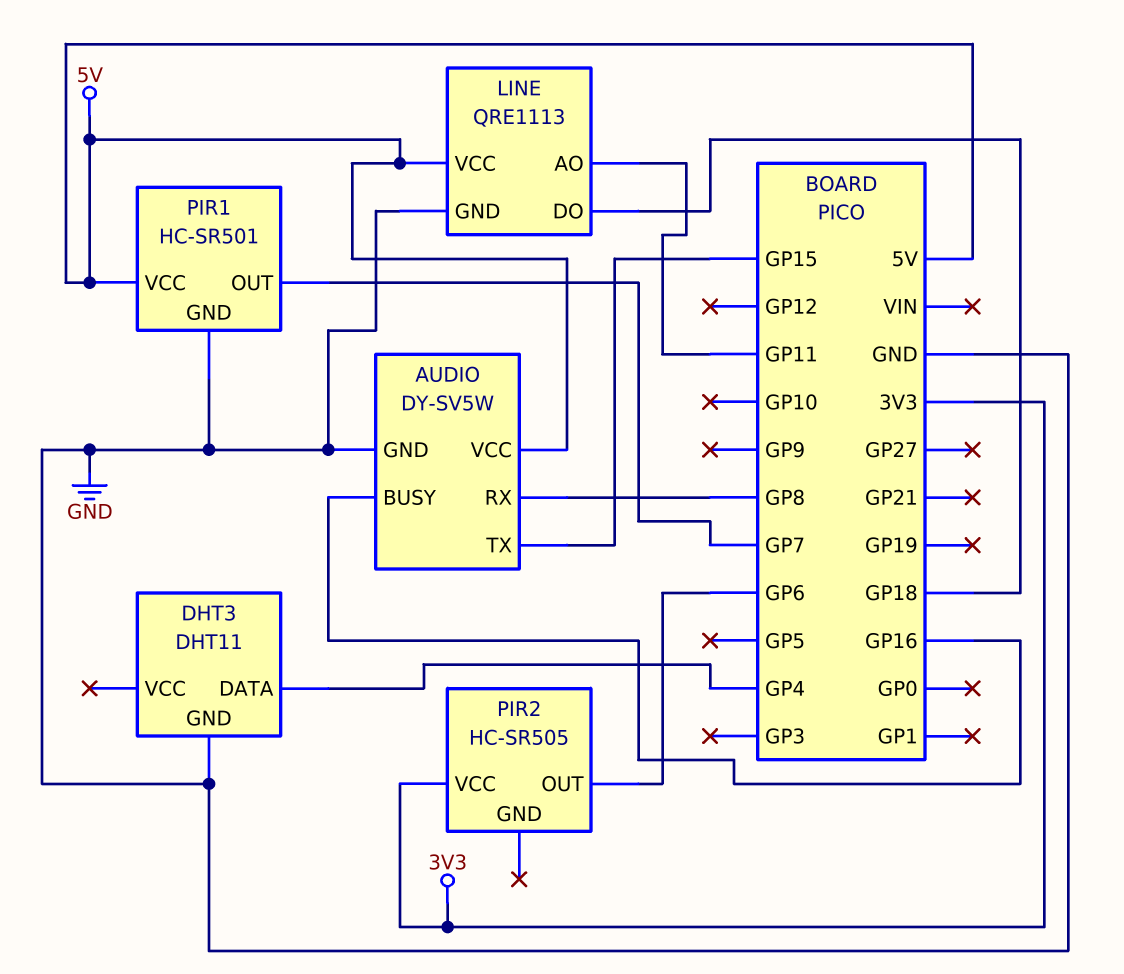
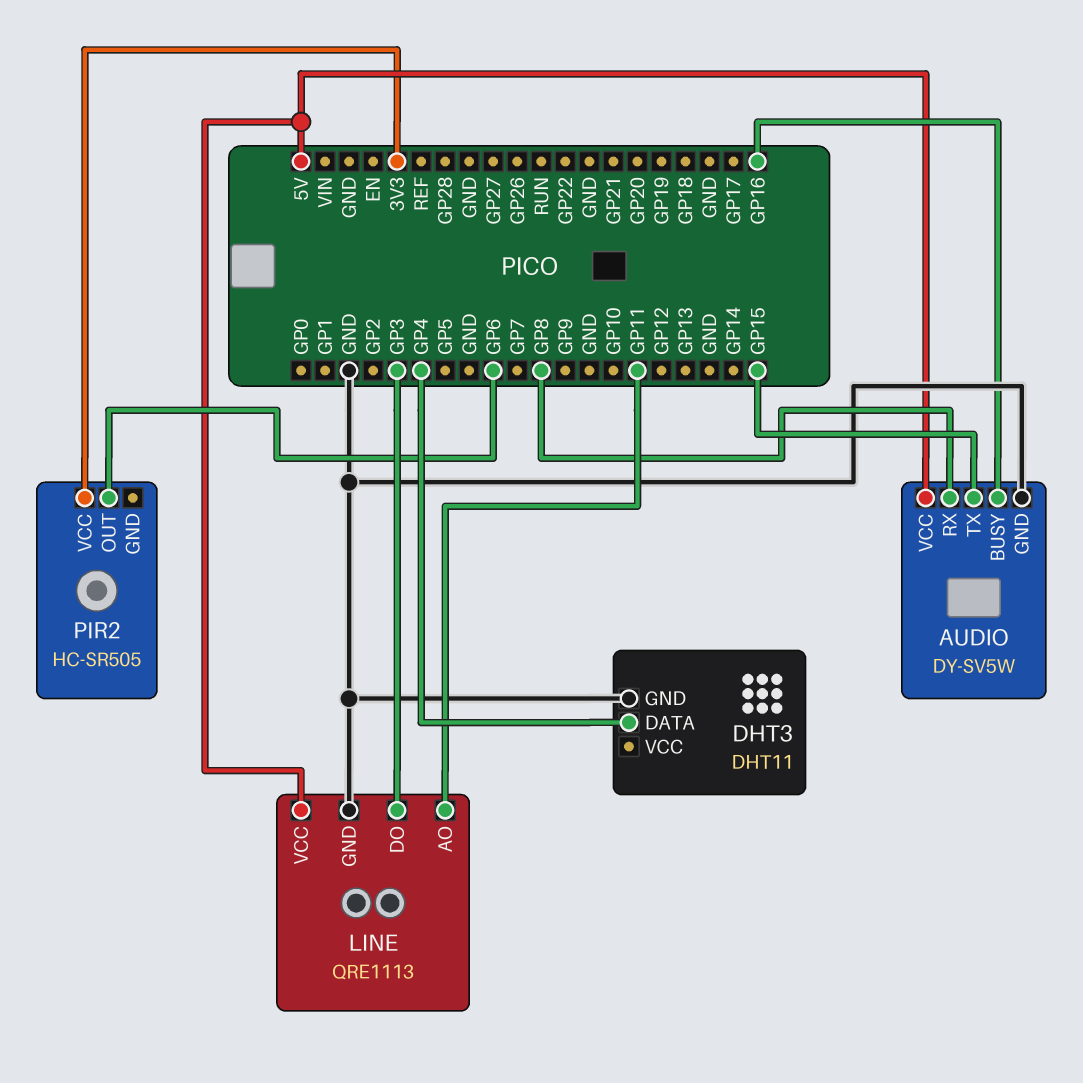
LINE pin DO: GP18 -> GP3
PIR1: HC-SR501 -> none
PIR1 pin GND: GND -> none
PIR1 pin OUT: GP7 -> none
PIR1 pin VCC: 5V -> none

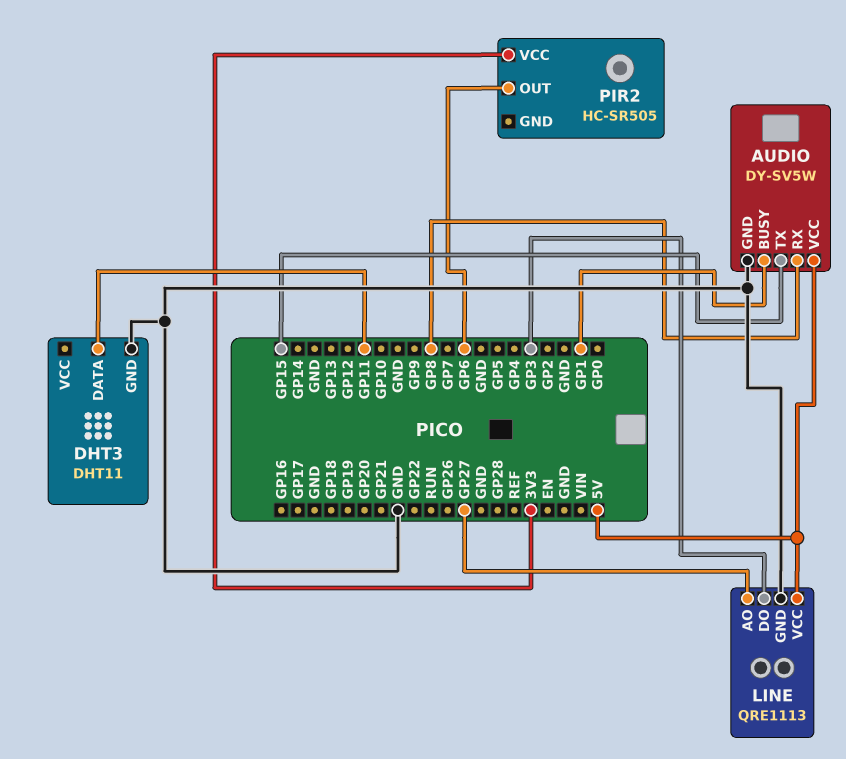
AUDIO pin BUSY: GP16 -> GP1
DHT3 pin DATA: GP4 -> GP11
LINE pin AO: GP11 -> GP27

